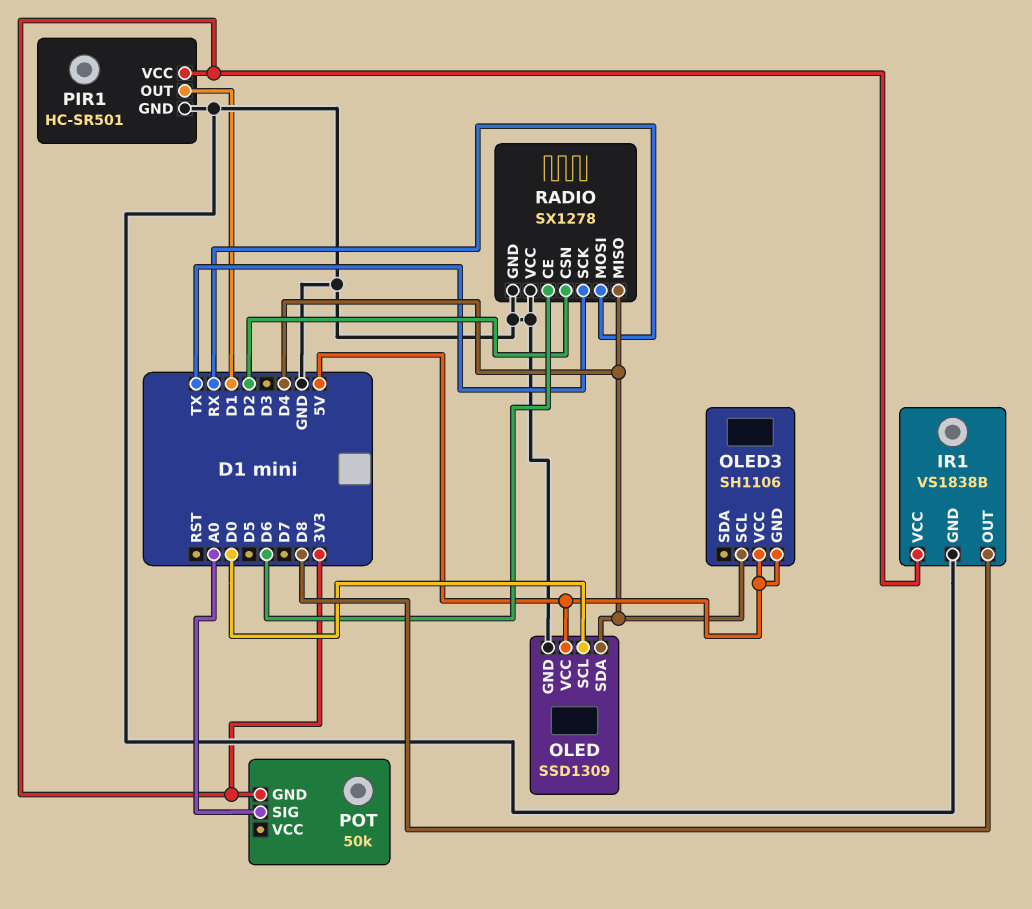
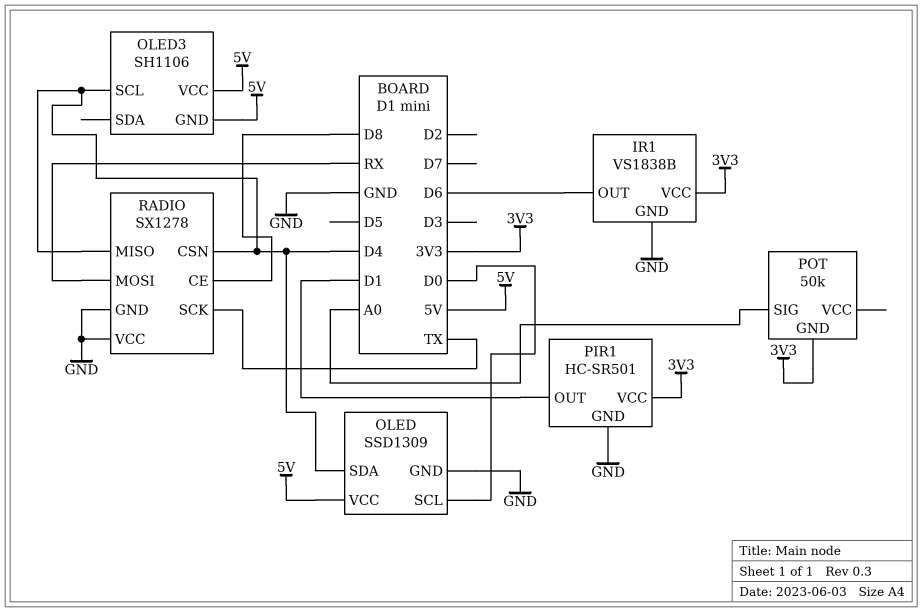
IR1 pin OUT: D8 -> D6
RADIO pin CE: D6 -> D8
RADIO pin CSN: D2 -> D4

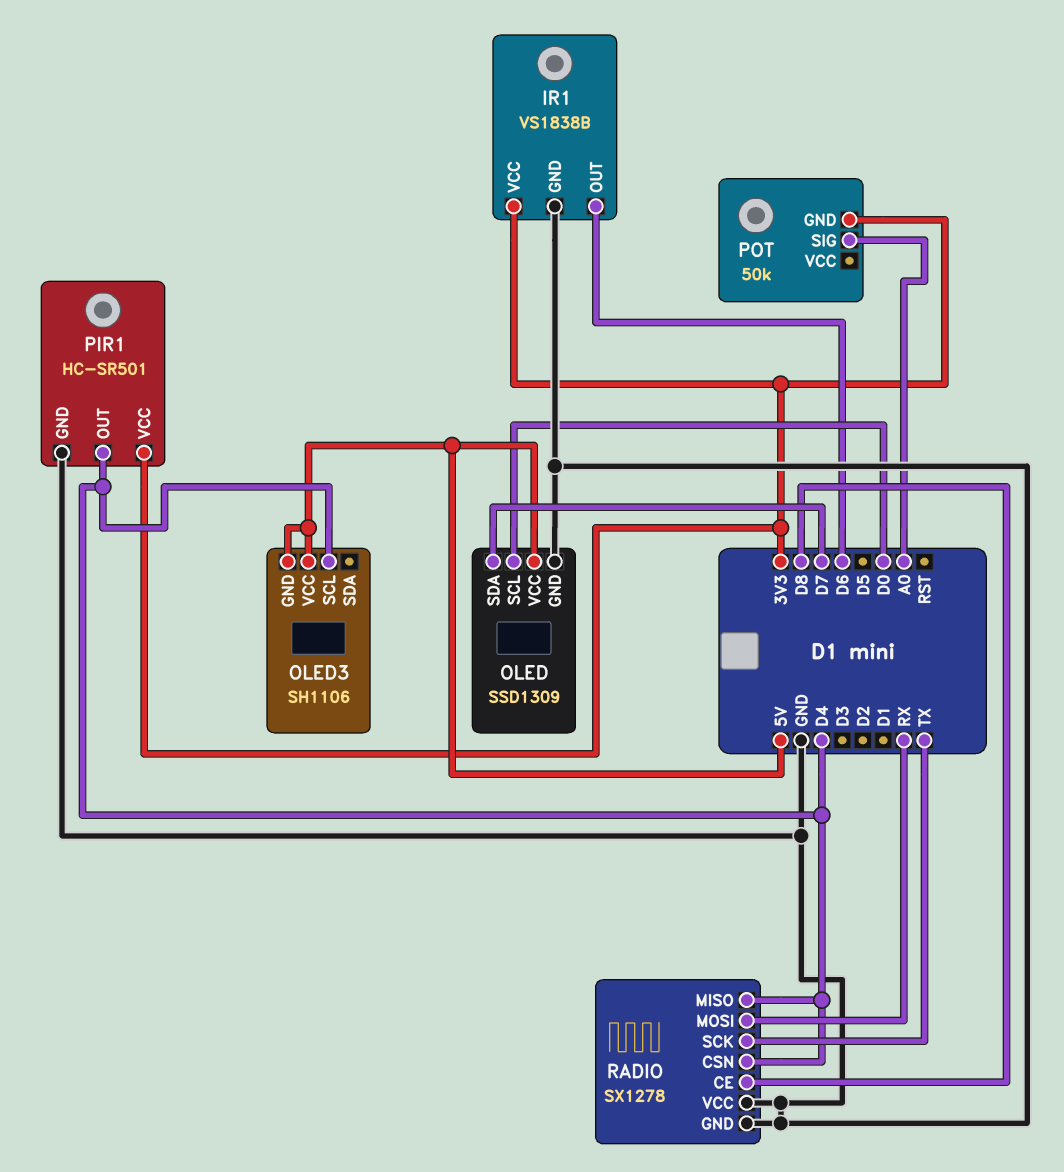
OLED pin SDA: D4 -> D7
PIR1 pin OUT: D1 -> D4

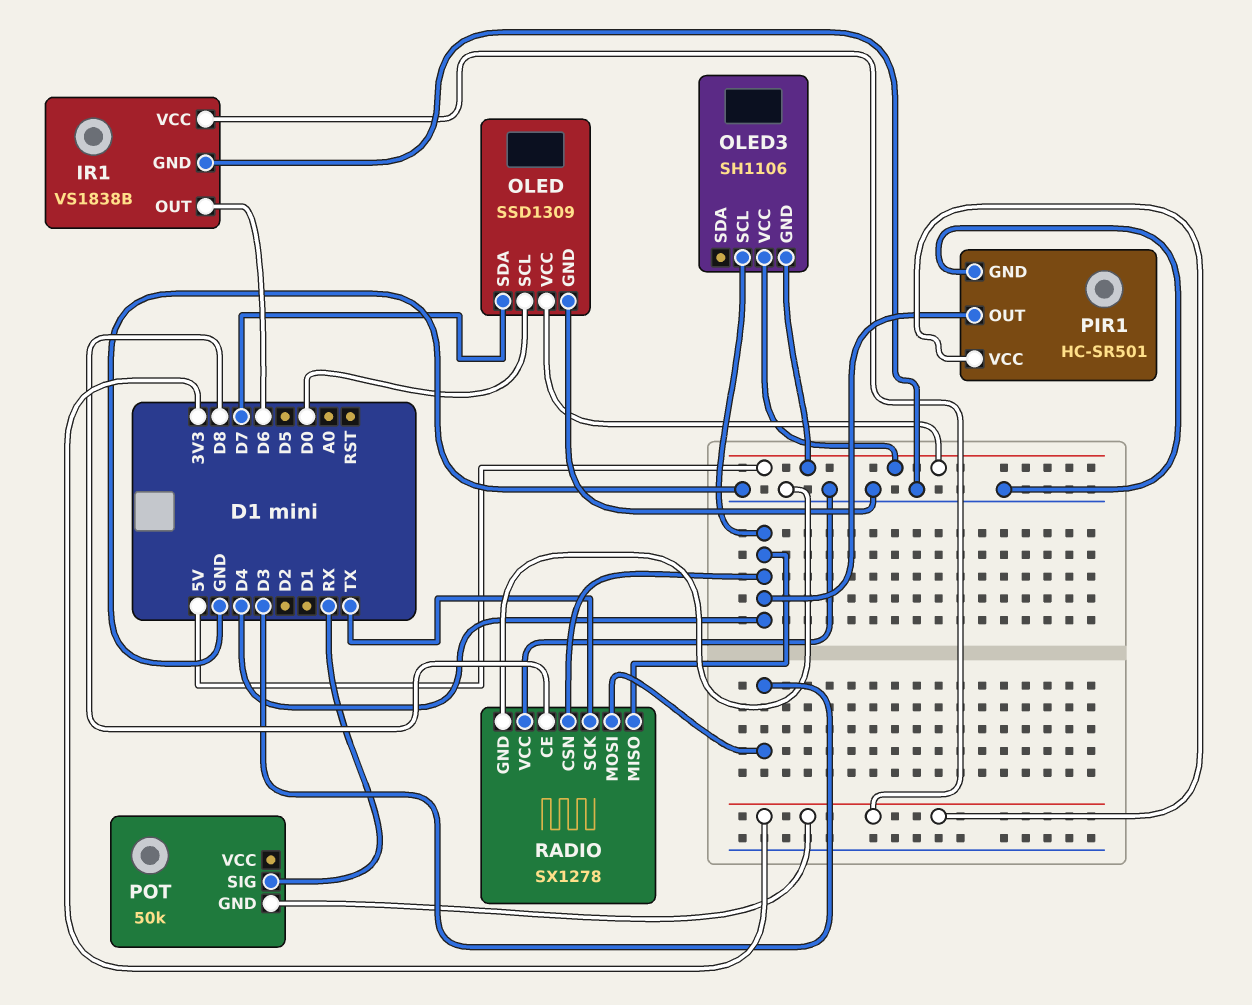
POT pin SIG: A0 -> RX
RADIO pin MOSI: RX -> D3

